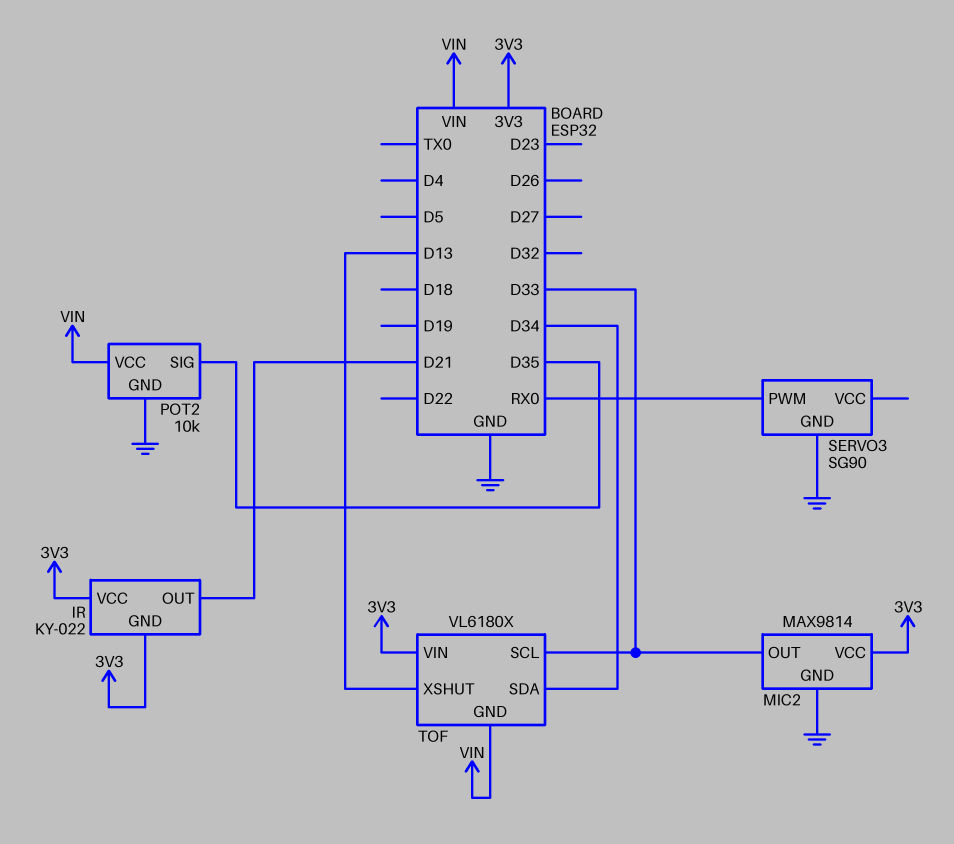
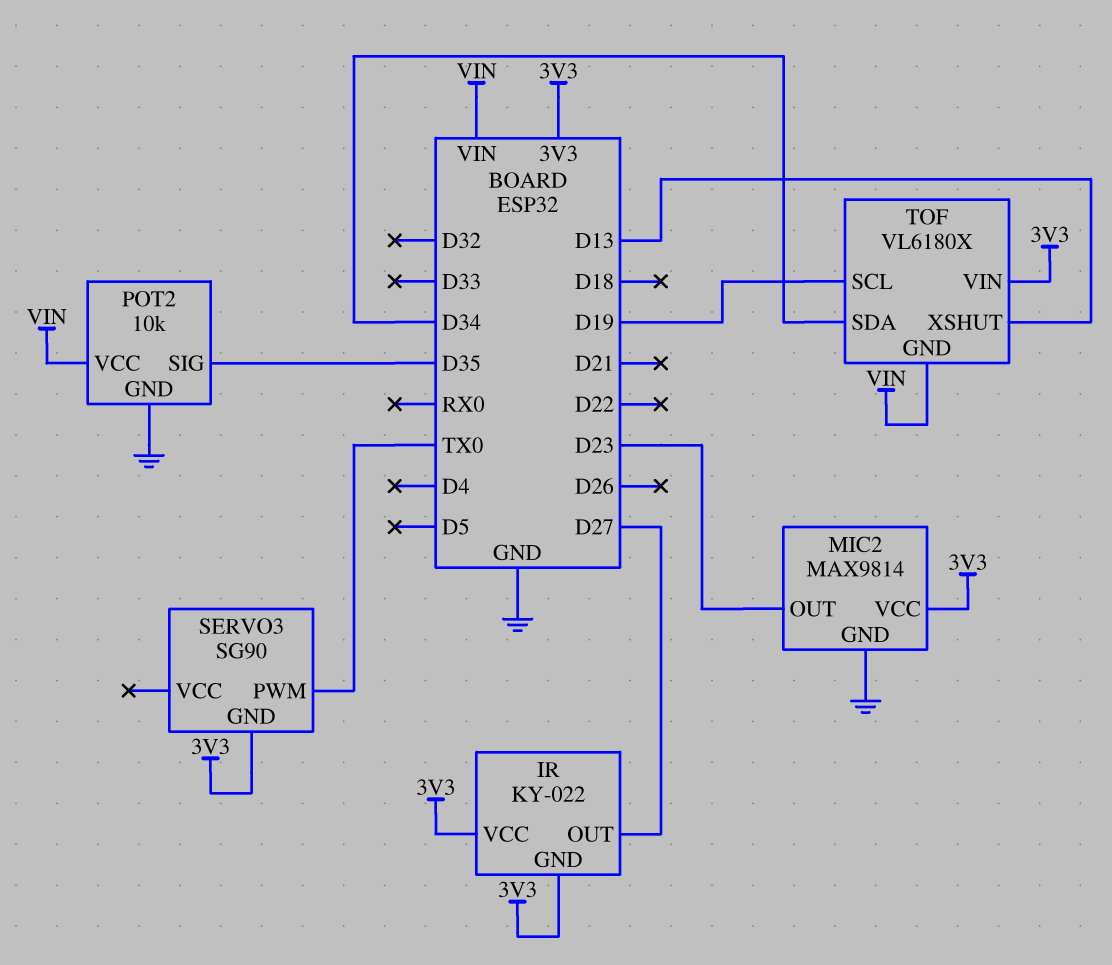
IR pin OUT: D21 -> D27
MIC2 pin OUT: D33 -> D23
SERVO3 pin GND: GND -> 3V3
SERVO3 pin PWM: RX0 -> TX0
TOF pin SCL: D33 -> D19

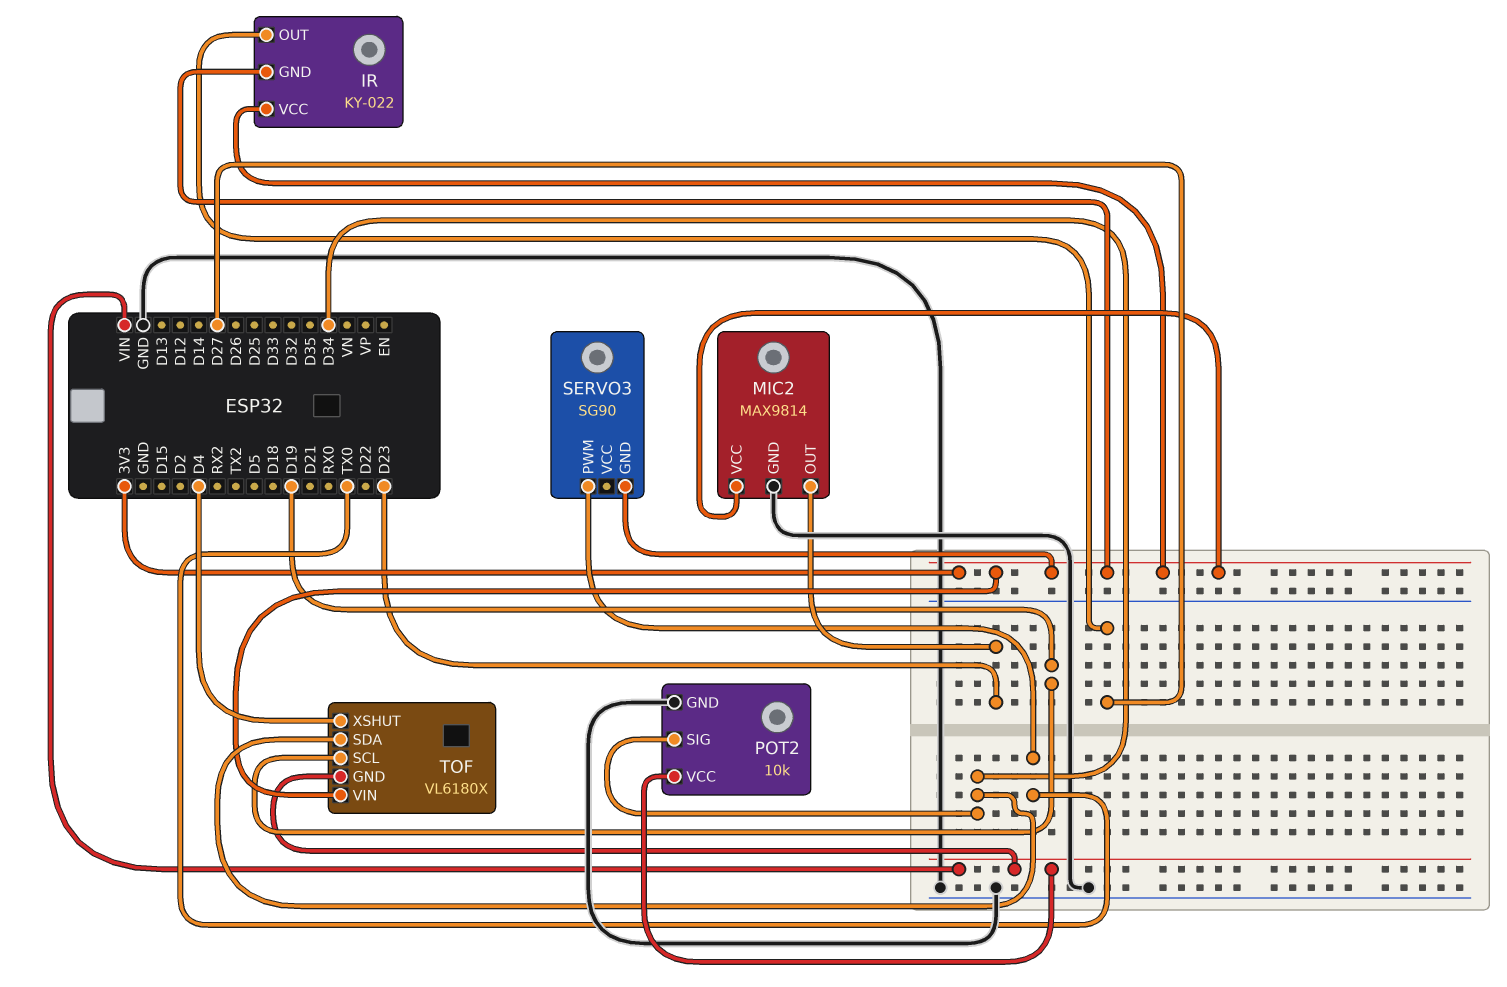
POT2 pin SIG: D35 -> D34
TOF pin XSHUT: D13 -> D4

